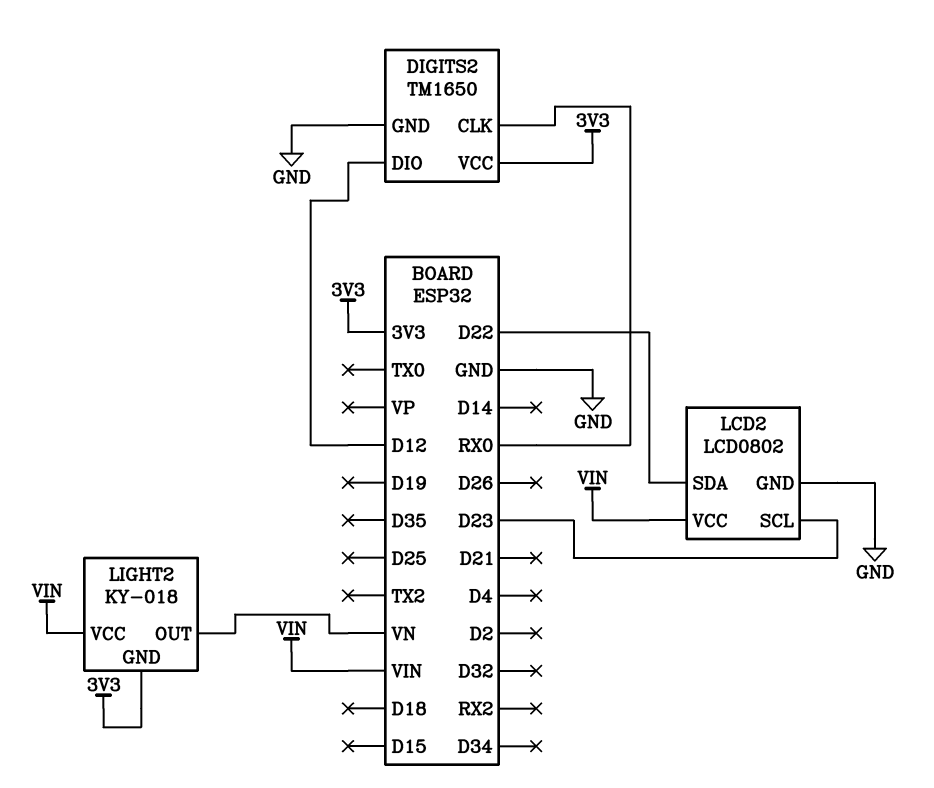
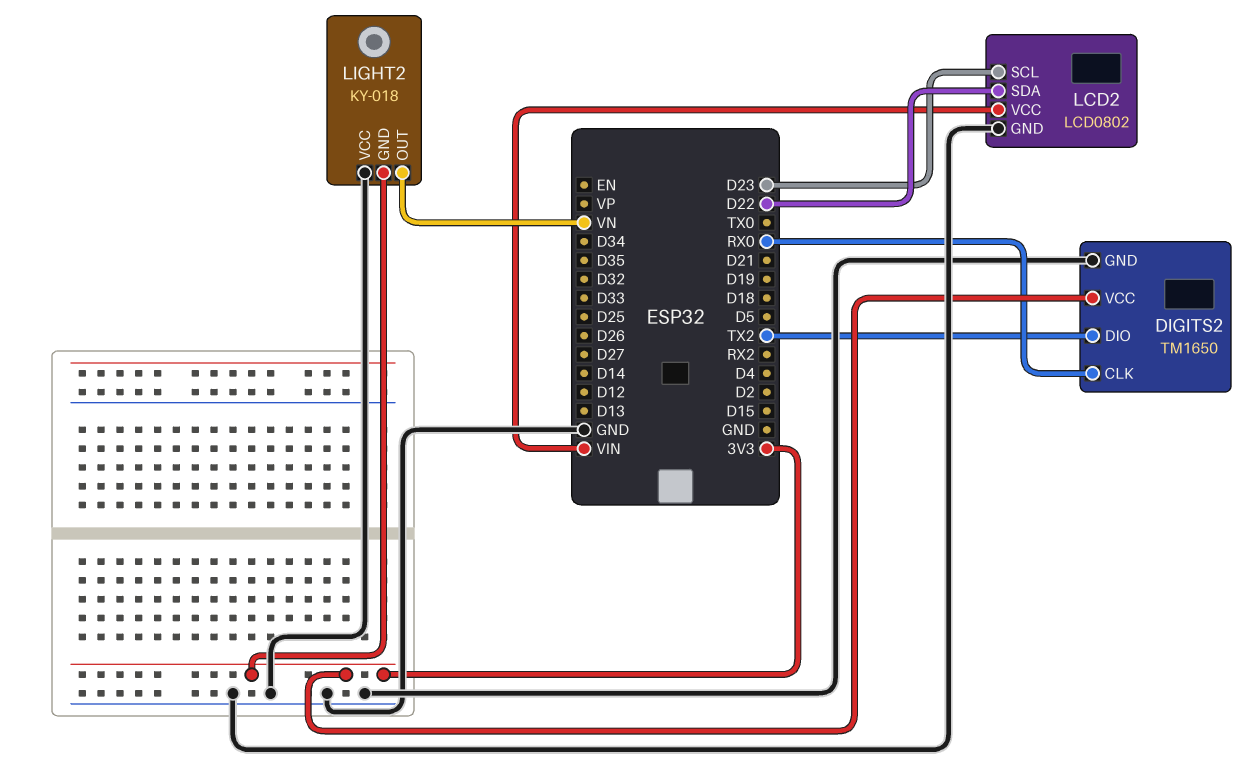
DIGITS2 pin DIO: D12 -> TX2
LIGHT2 pin VCC: VIN -> GND

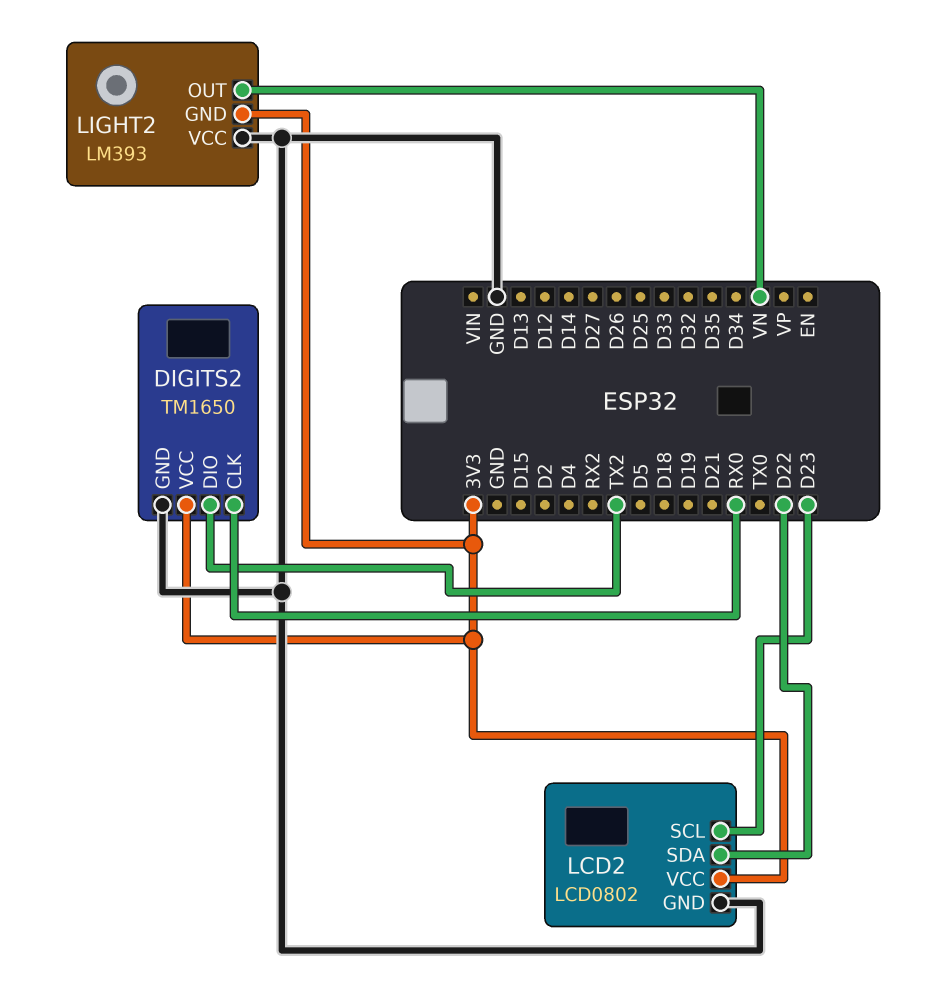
LCD2 pin VCC: VIN -> 3V3
LIGHT2: KY-018 -> LM393

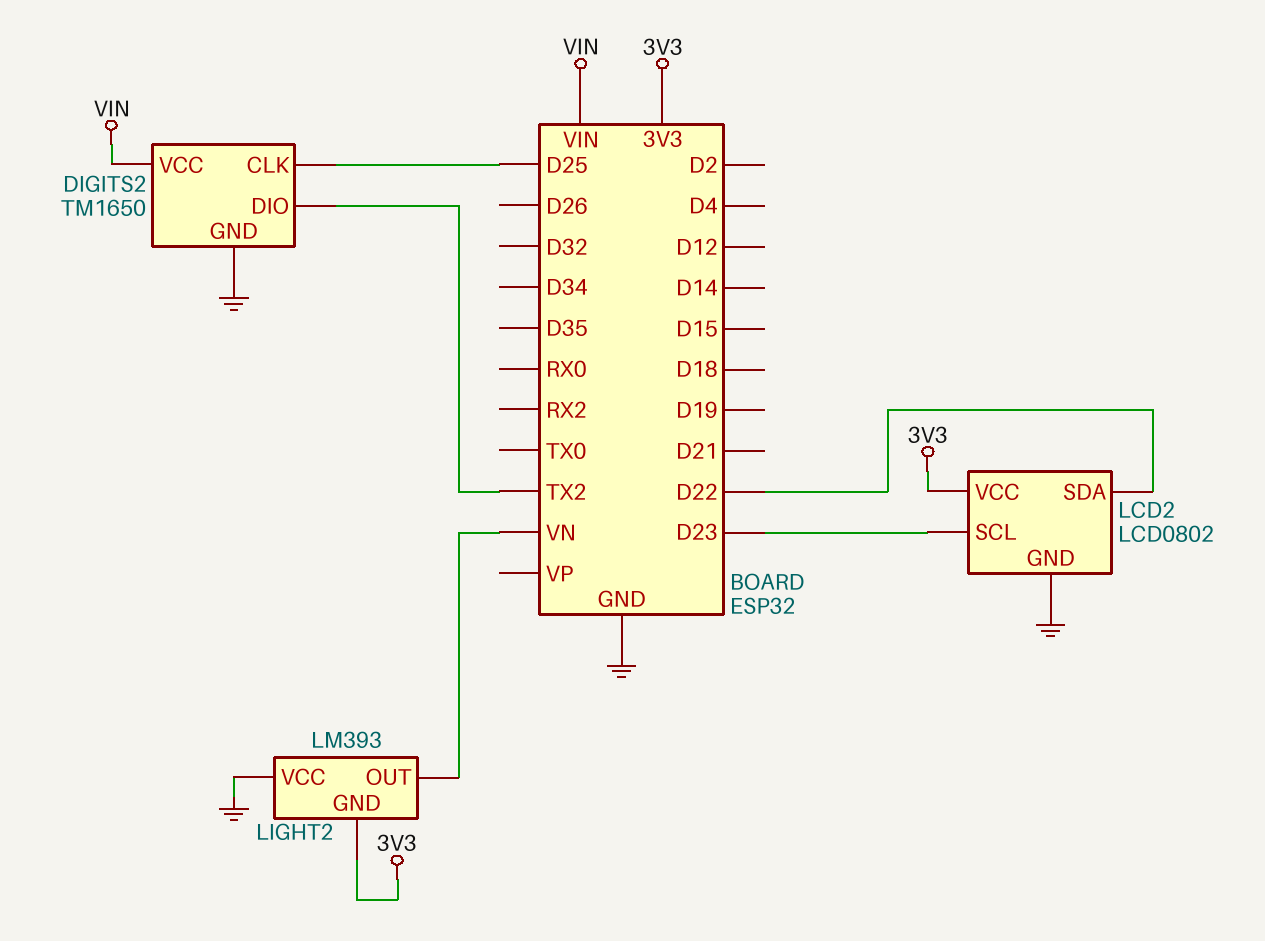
DIGITS2 pin CLK: RX0 -> D25
DIGITS2 pin VCC: 3V3 -> VIN

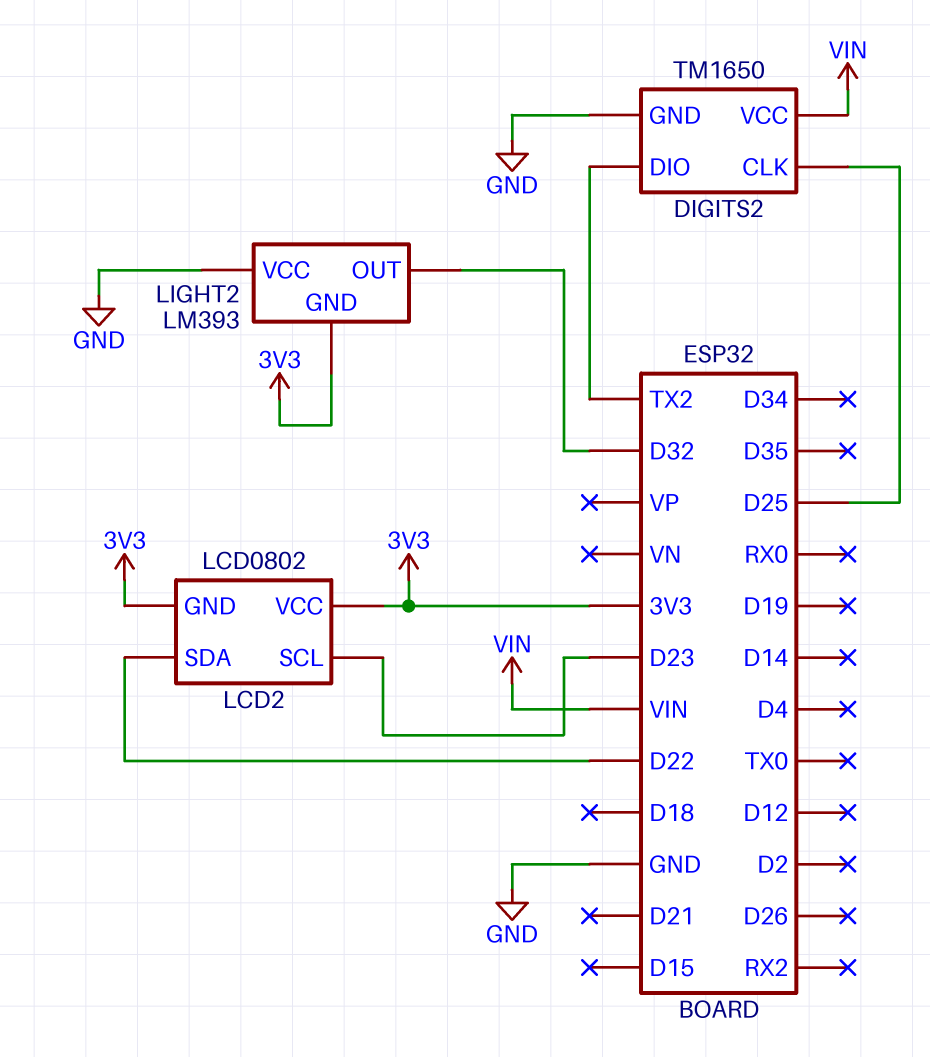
LCD2 pin GND: GND -> 3V3
LIGHT2 pin OUT: VN -> D32

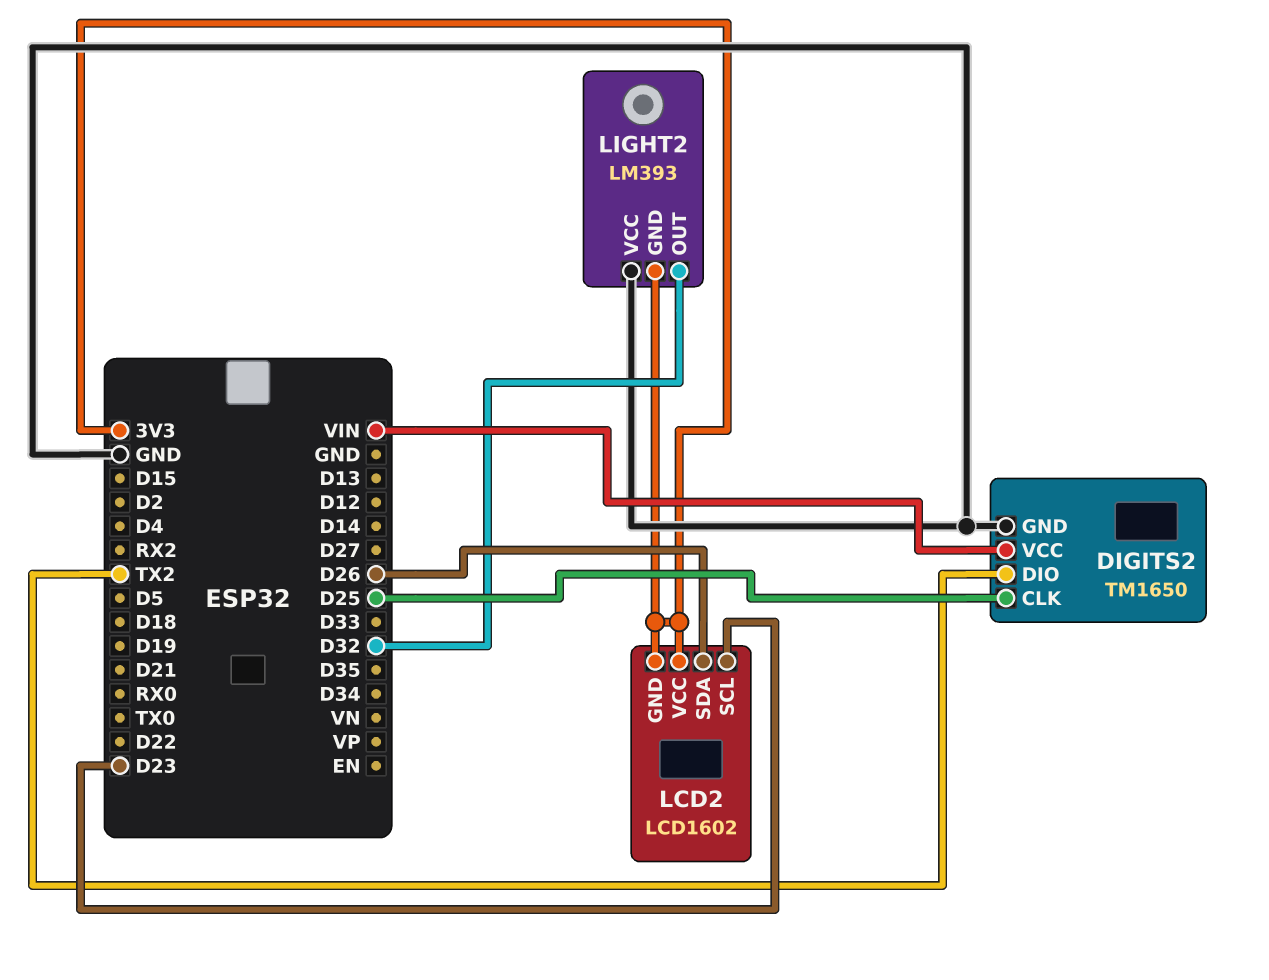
LCD2: LCD0802 -> LCD1602
LCD2 pin SDA: D22 -> D26

